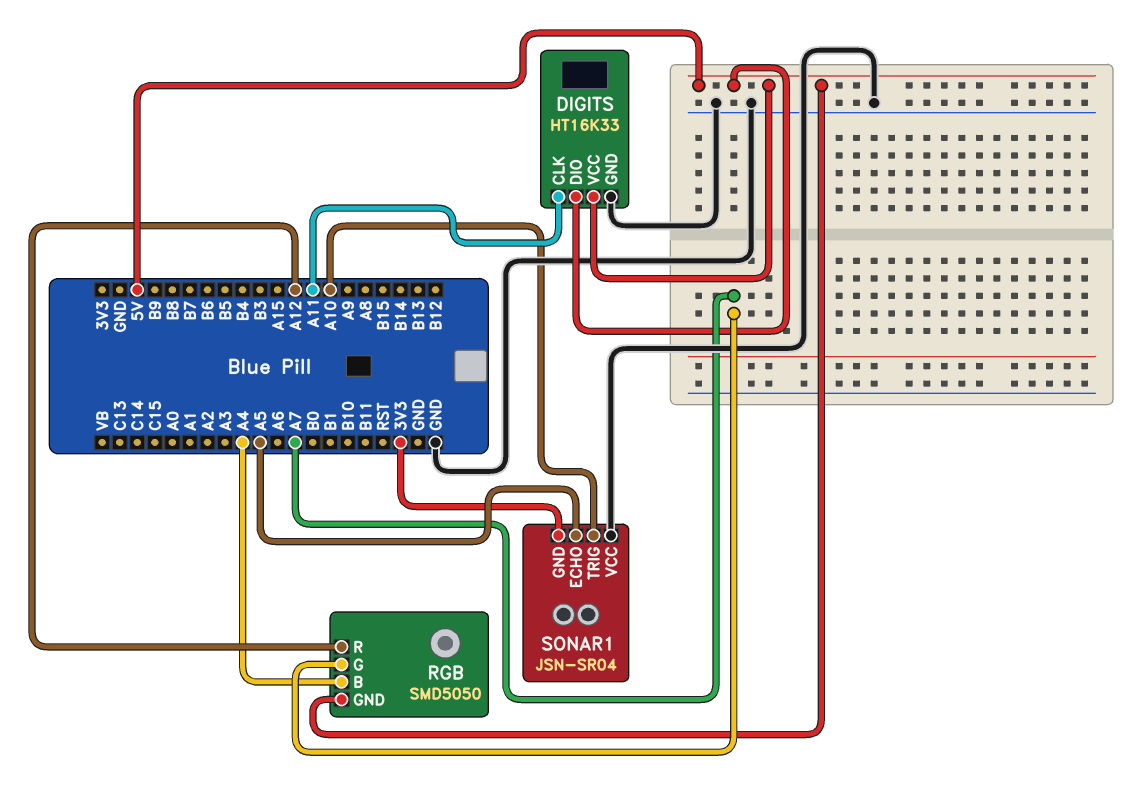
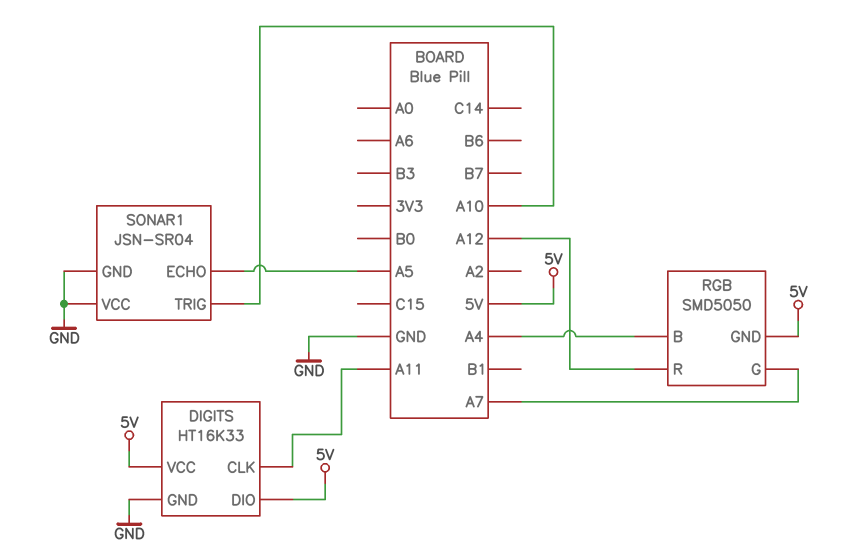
SONAR1 pin GND: 3V3 -> GND

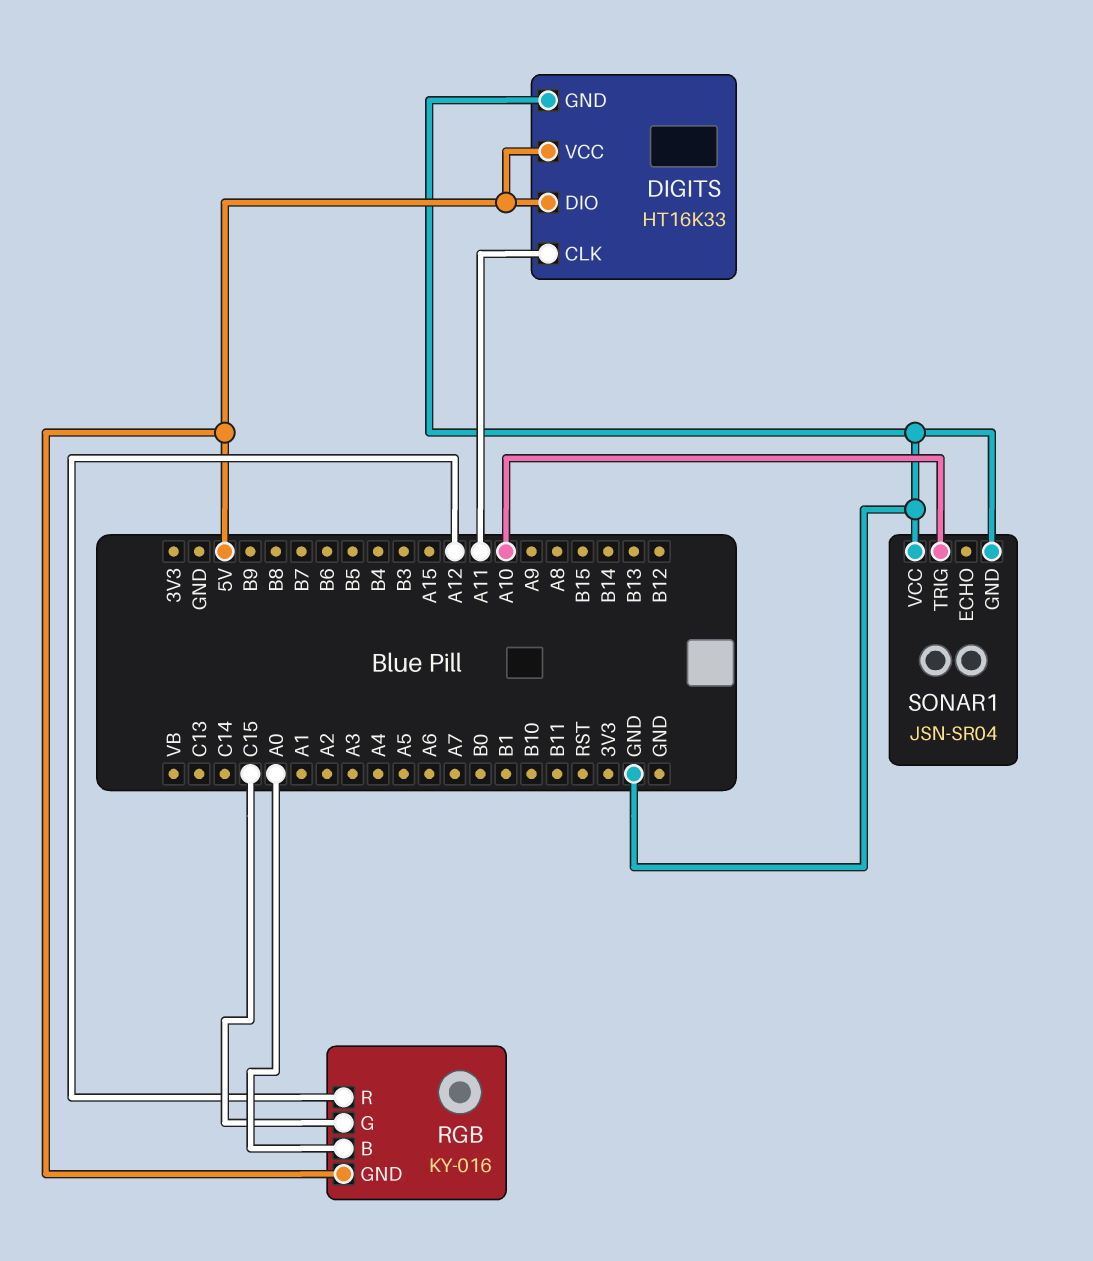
RGB: SMD5050 -> KY-016
RGB pin B: A4 -> A0
RGB pin G: A7 -> C15
SONAR1 pin ECHO: A5 -> none

